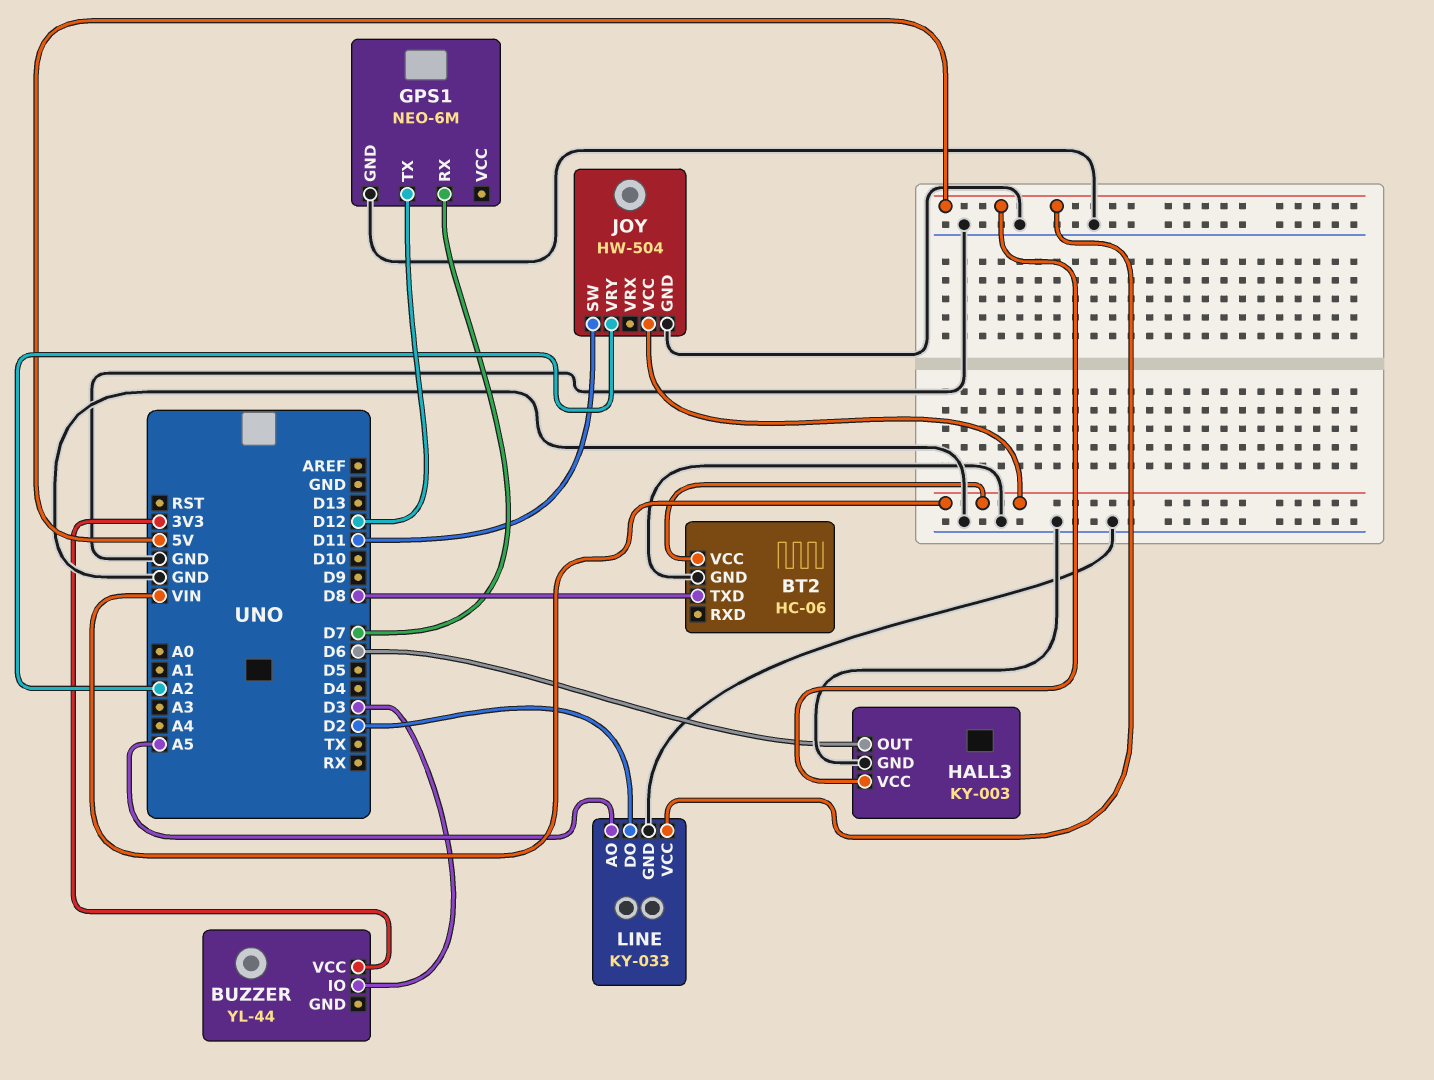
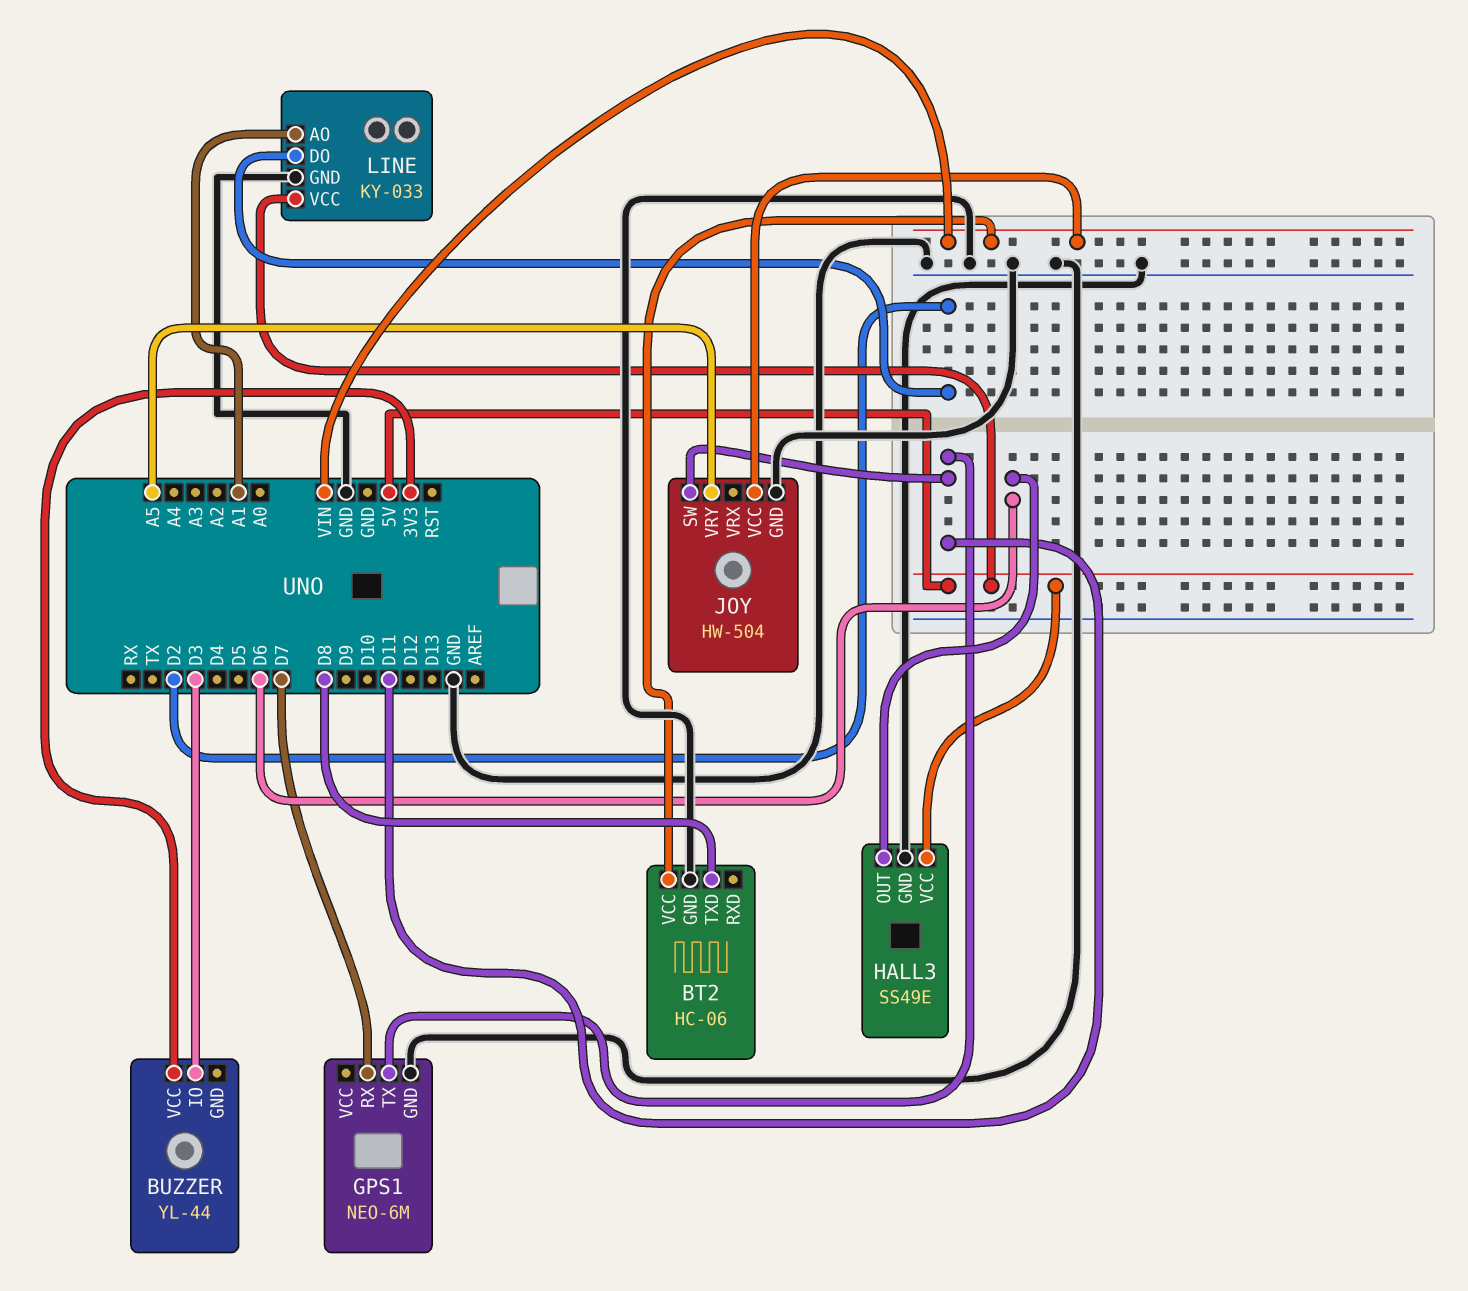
GPS1 pin TX: D12 -> D11
HALL3: KY-003 -> SS49E
JOY pin VRY: A2 -> A5
LINE pin AO: A5 -> A1

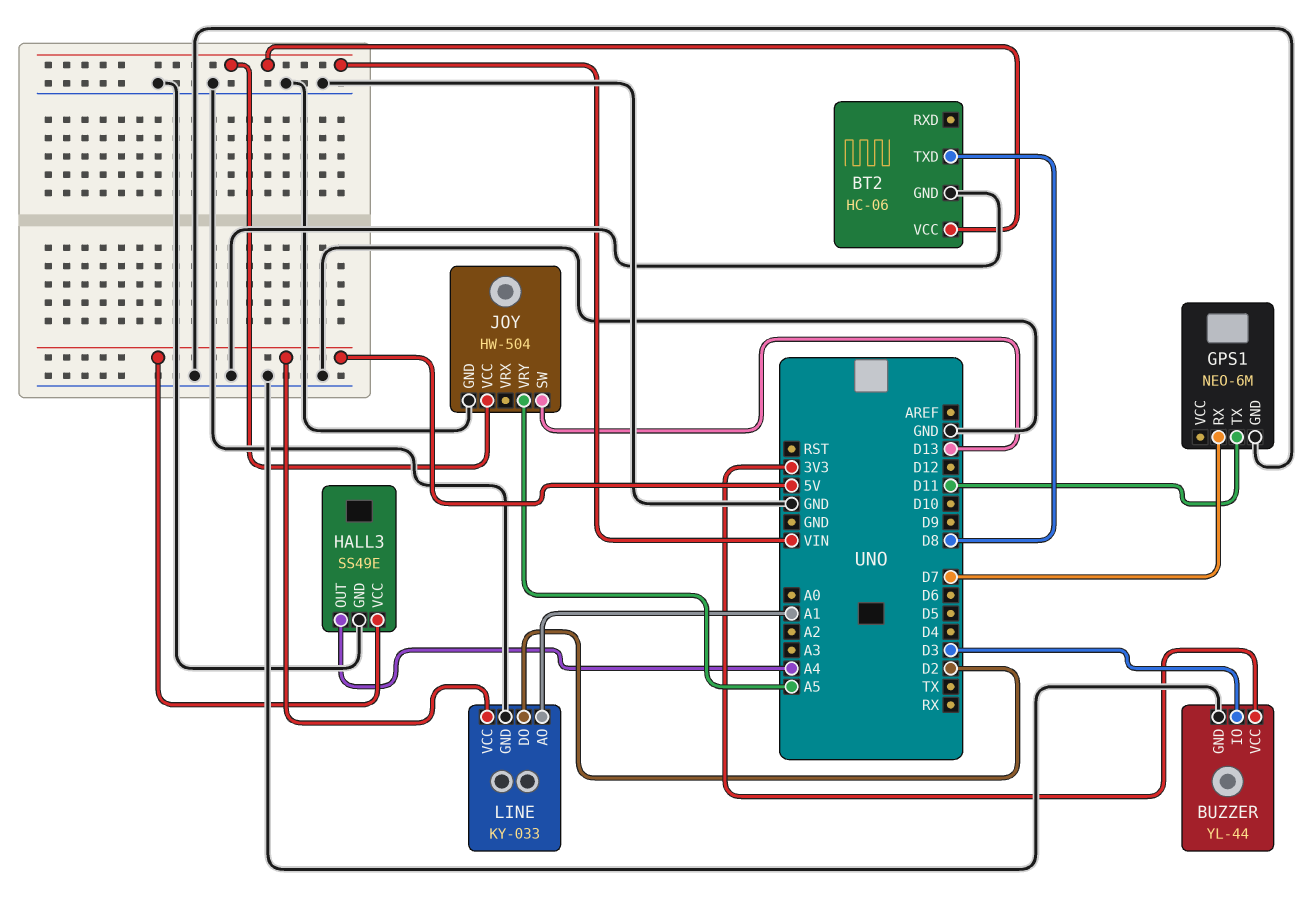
BUZZER pin GND: none -> GND
HALL3 pin OUT: D6 -> A4
JOY pin SW: D11 -> D13

